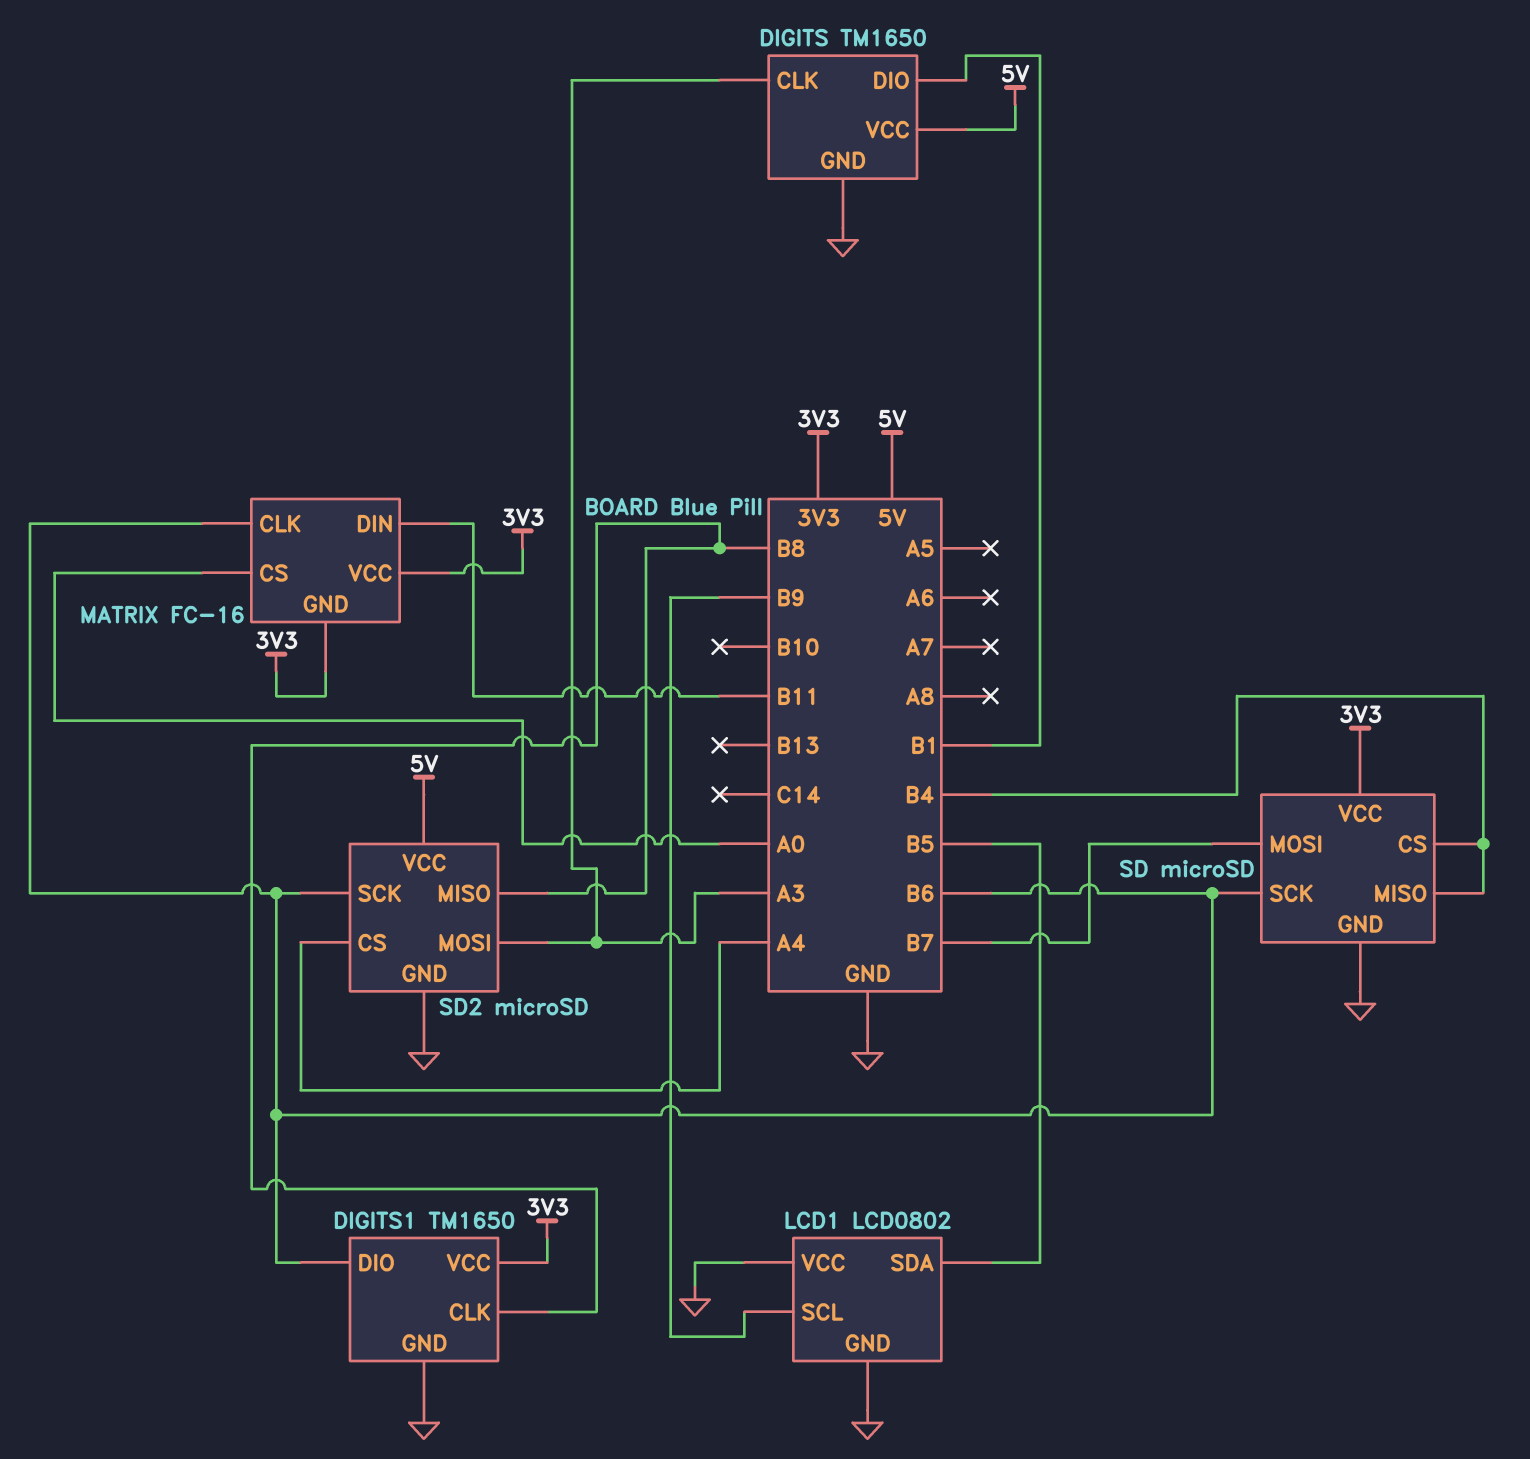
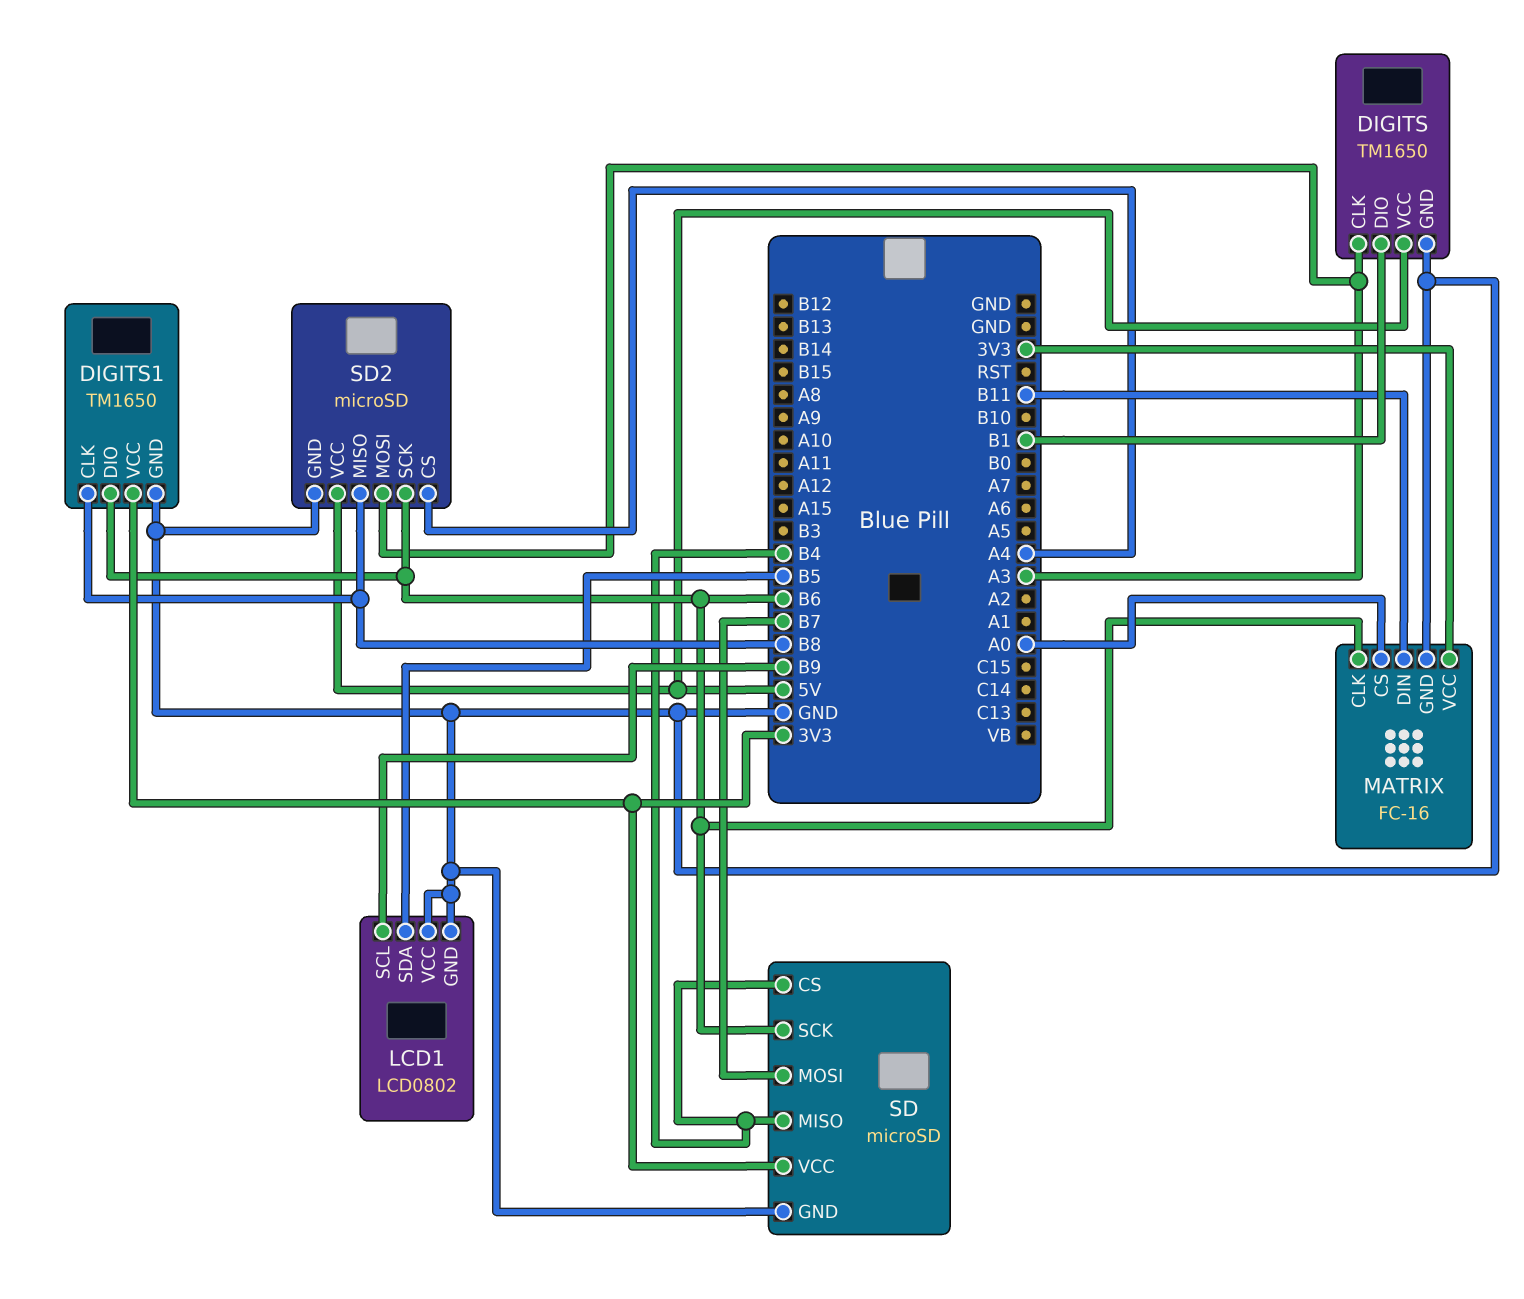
MATRIX pin GND: 3V3 -> GND

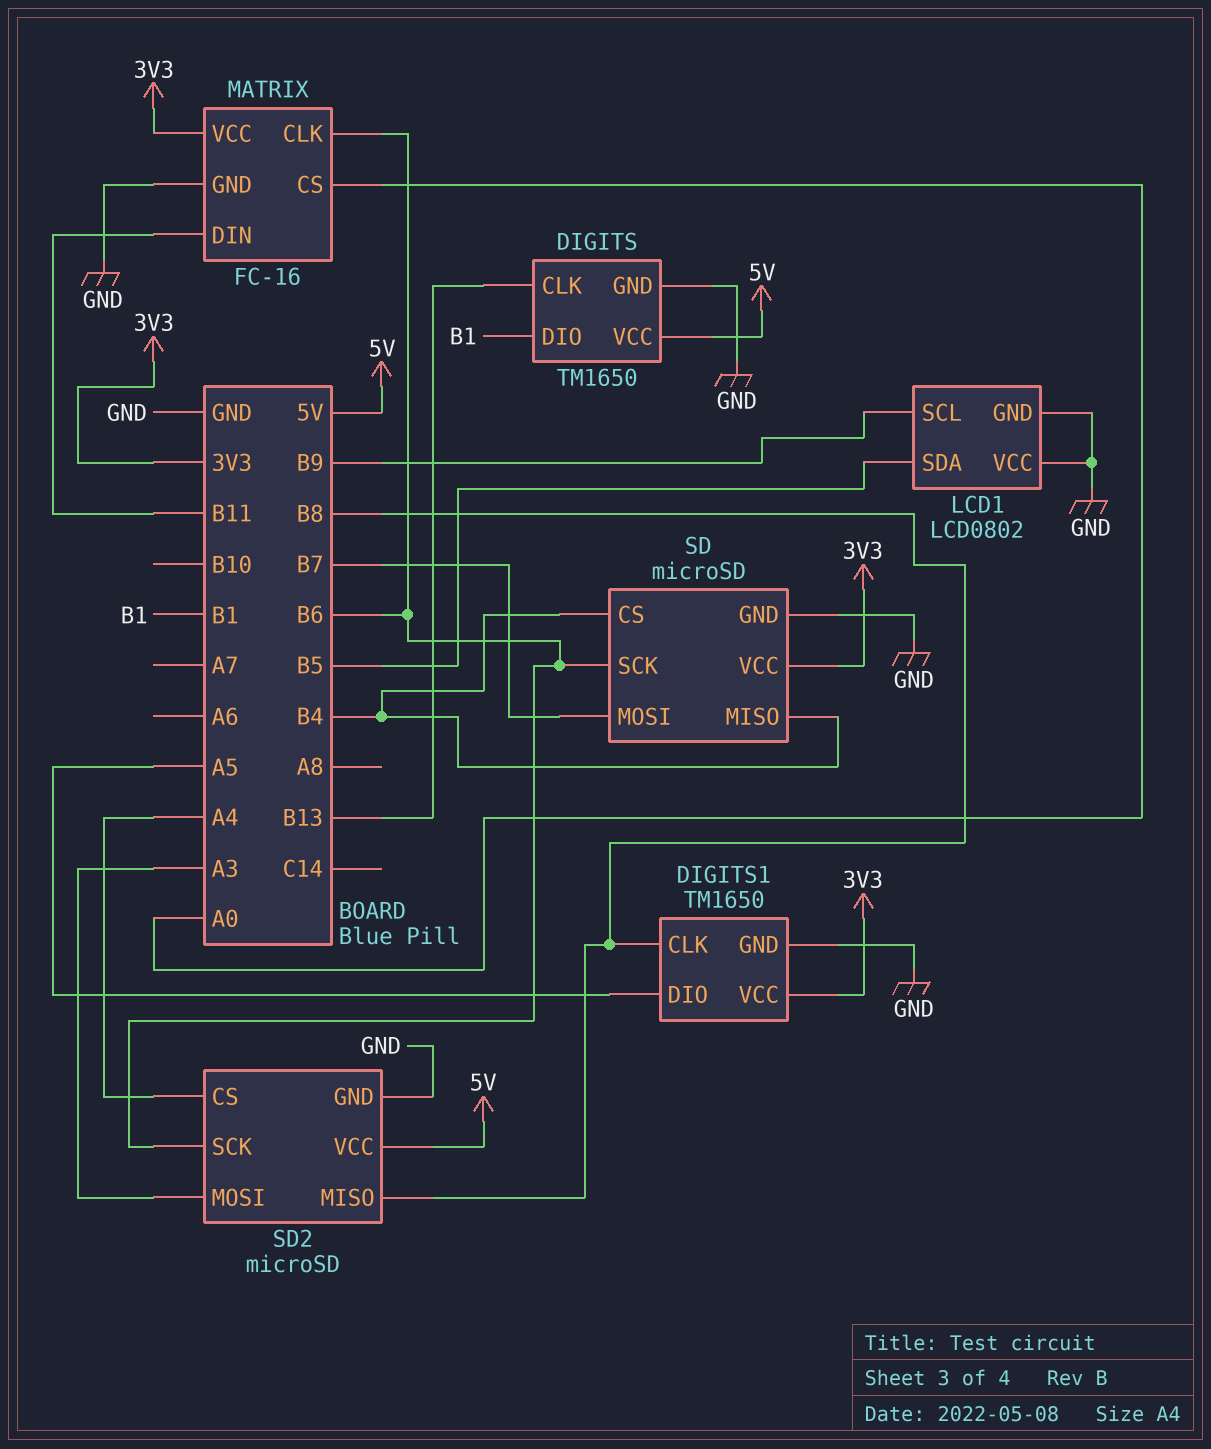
DIGITS pin CLK: A3 -> B13
DIGITS1 pin DIO: B6 -> A5

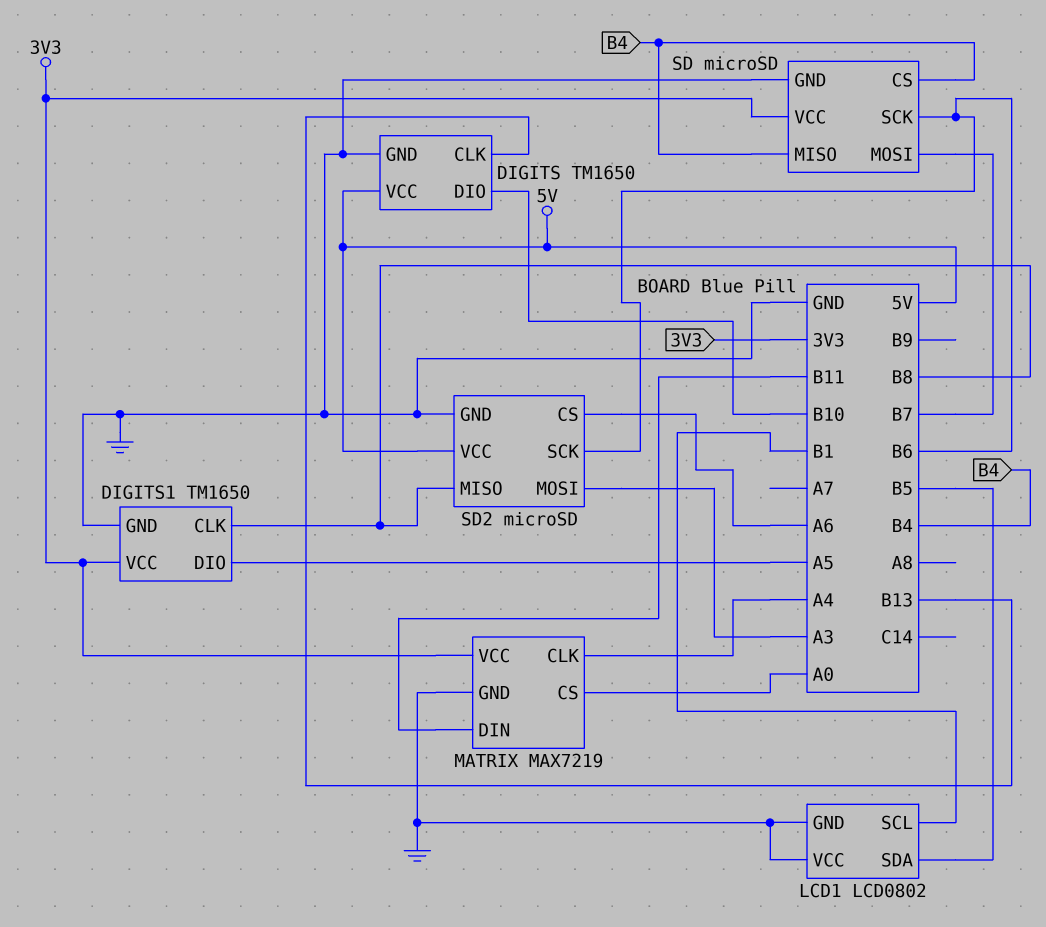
DIGITS pin DIO: B1 -> B10
LCD1 pin SCL: B9 -> B1
MATRIX: FC-16 -> MAX7219
MATRIX pin CLK: B6 -> A4
SD2 pin CS: A4 -> A6

